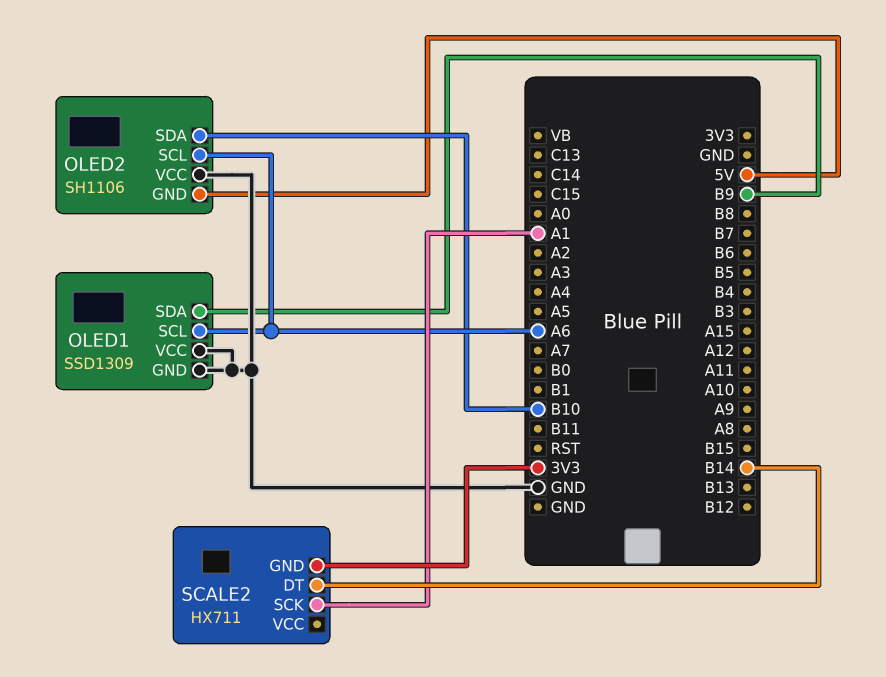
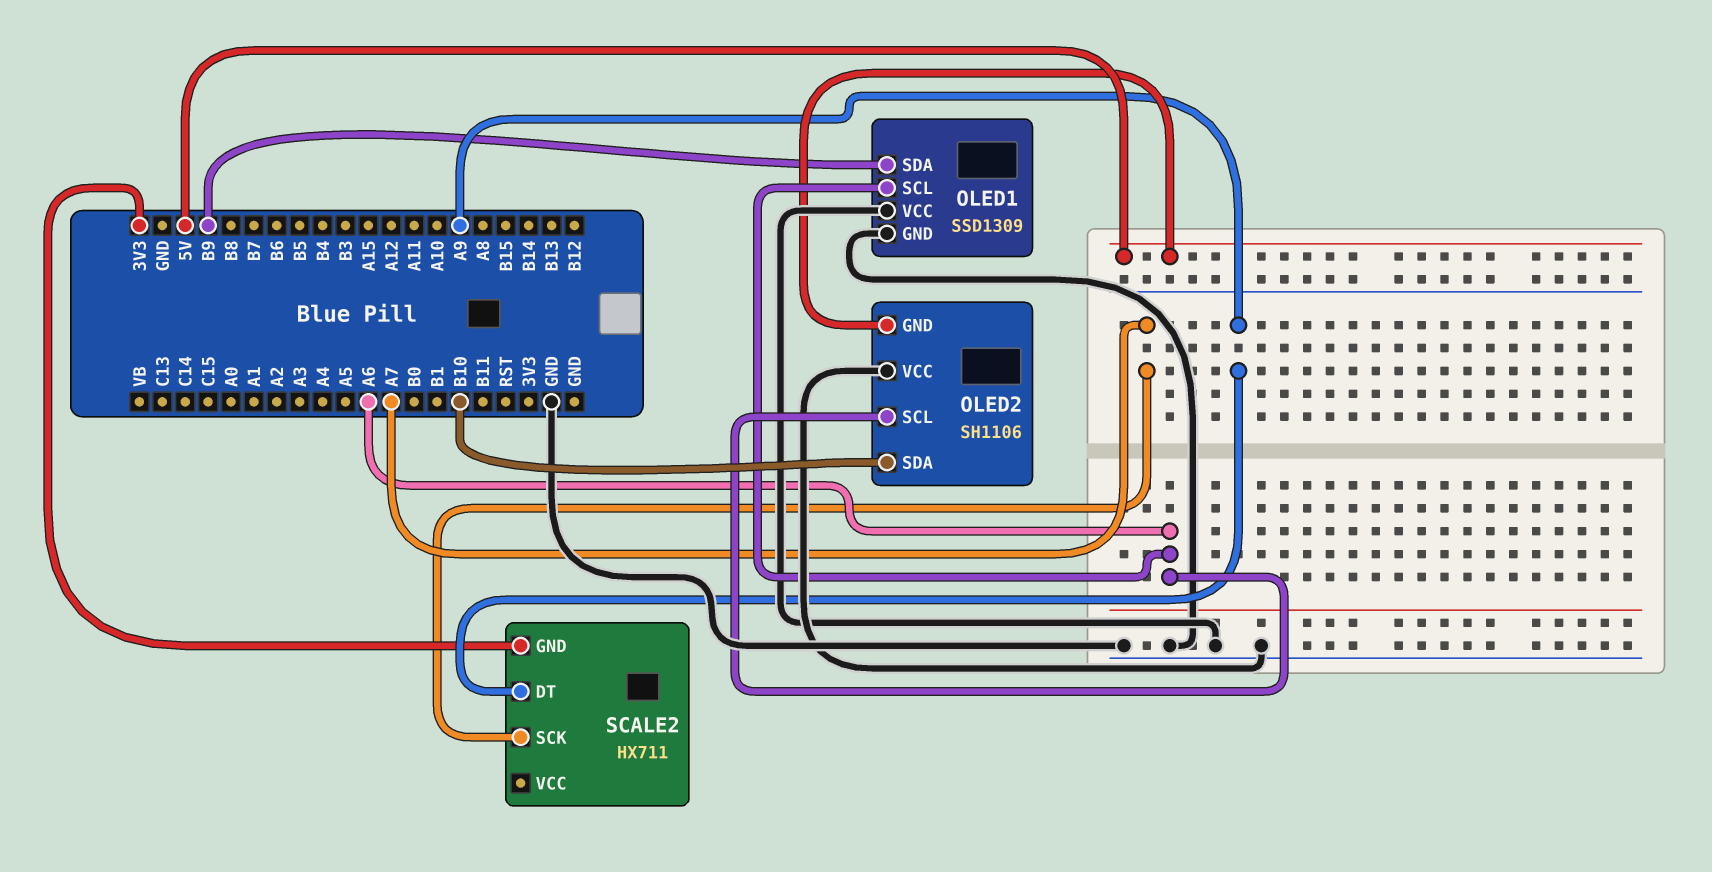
SCALE2 pin DT: B14 -> A9
SCALE2 pin SCK: A1 -> A7

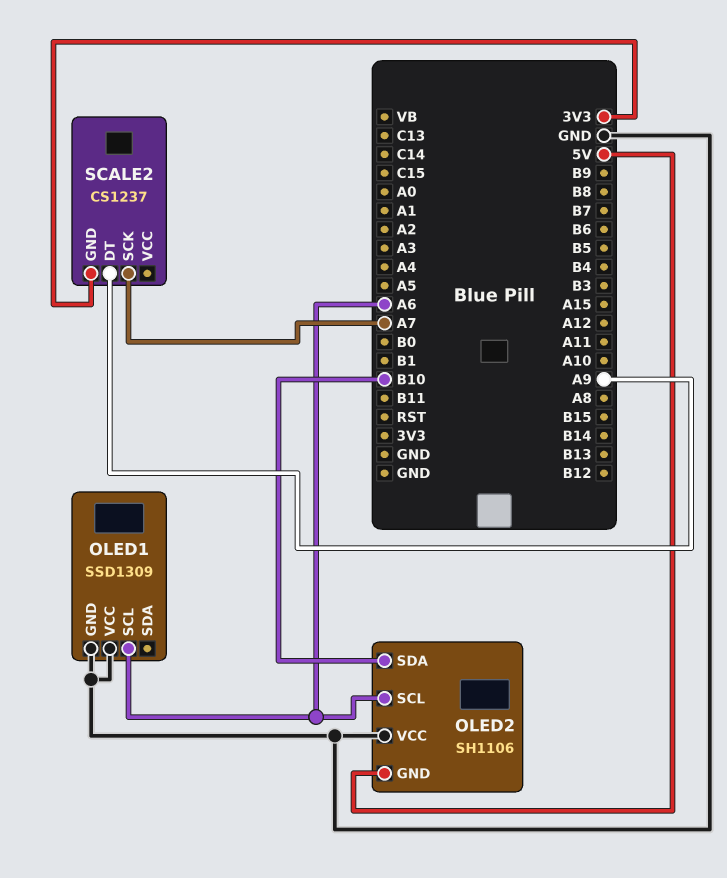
OLED1 pin SDA: B9 -> none
SCALE2: HX711 -> CS1237

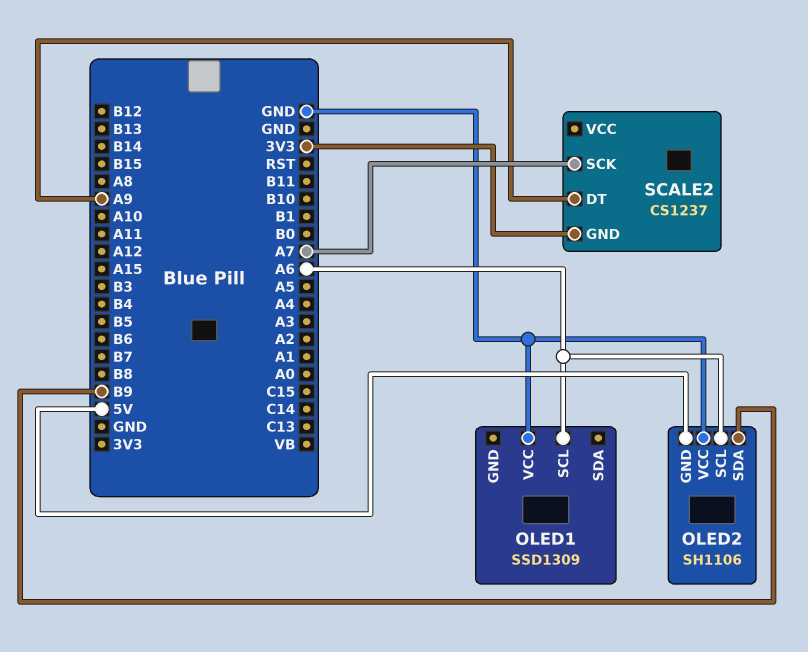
OLED1 pin GND: GND -> none
OLED2 pin SDA: B10 -> B9

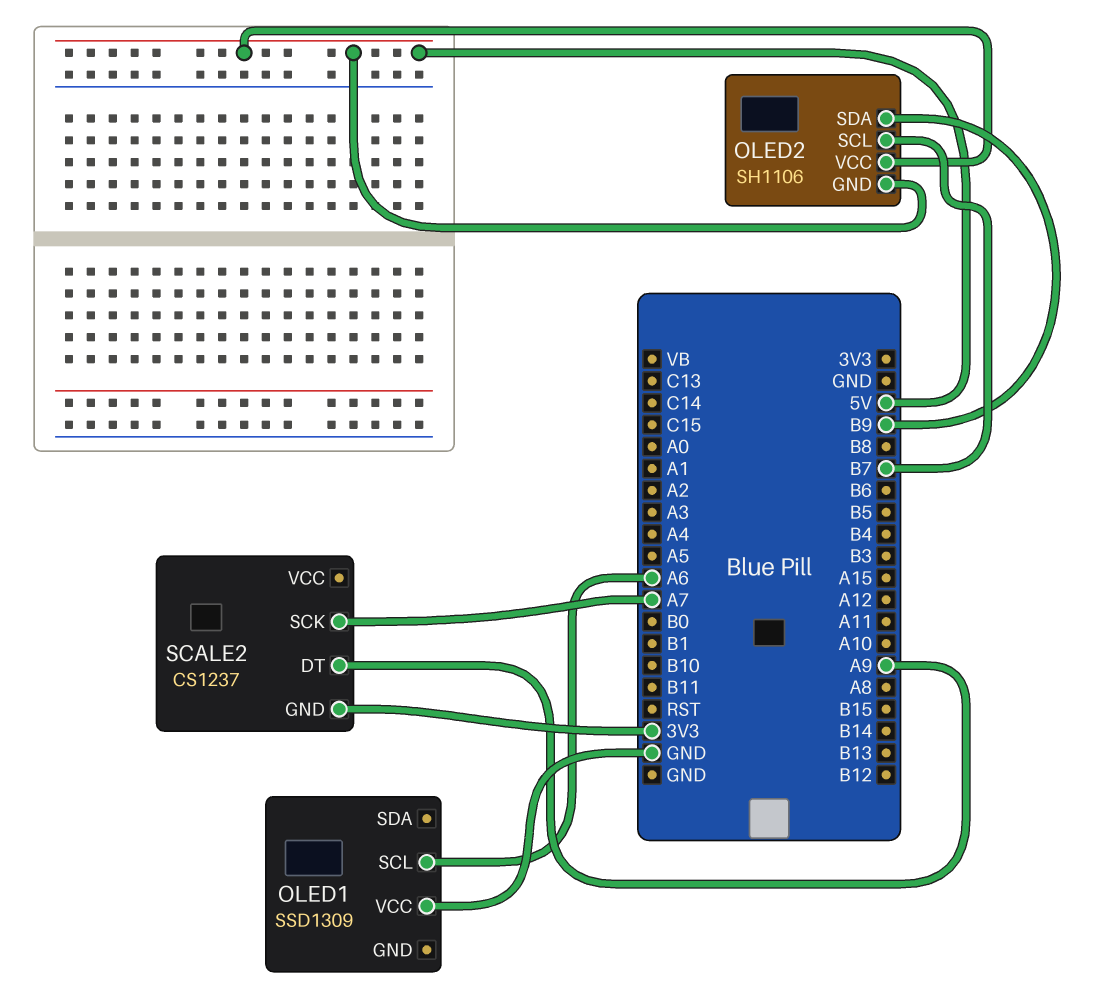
OLED2 pin SCL: A6 -> B7
OLED2 pin VCC: GND -> 5V

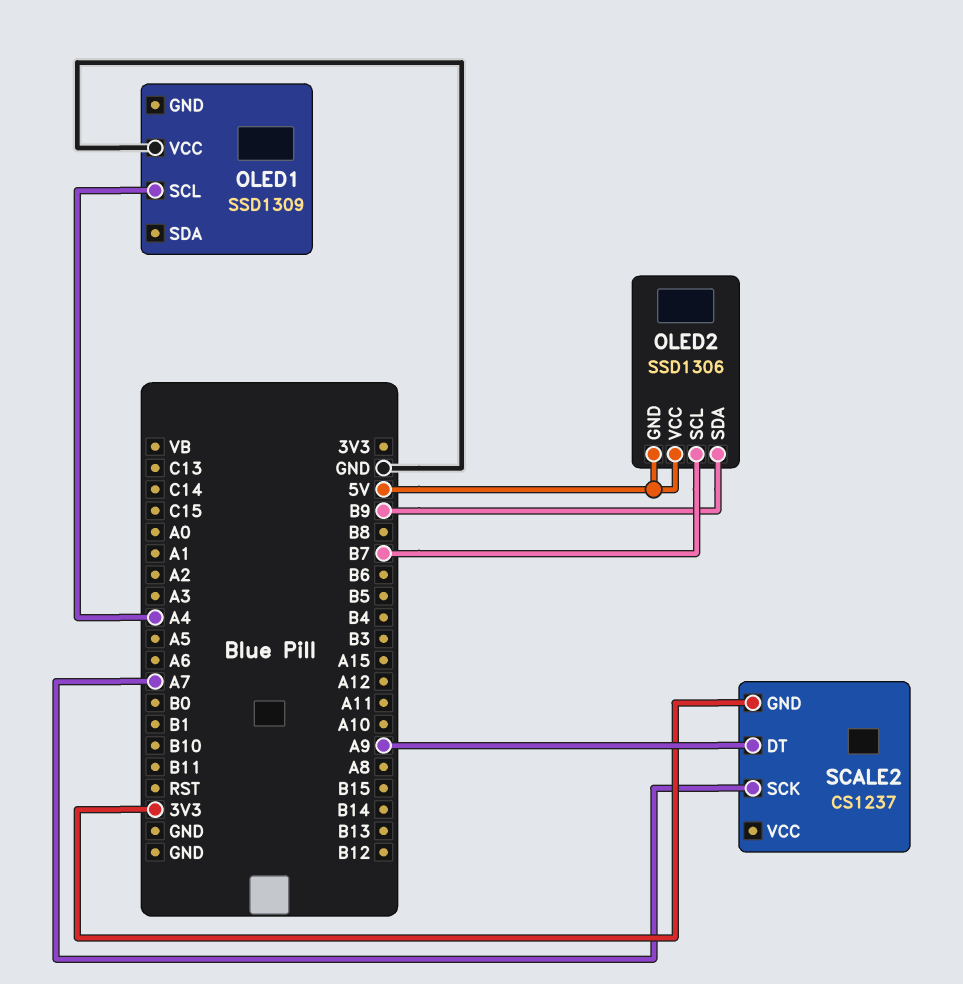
OLED1 pin SCL: A6 -> A4
OLED2: SH1106 -> SSD1306

